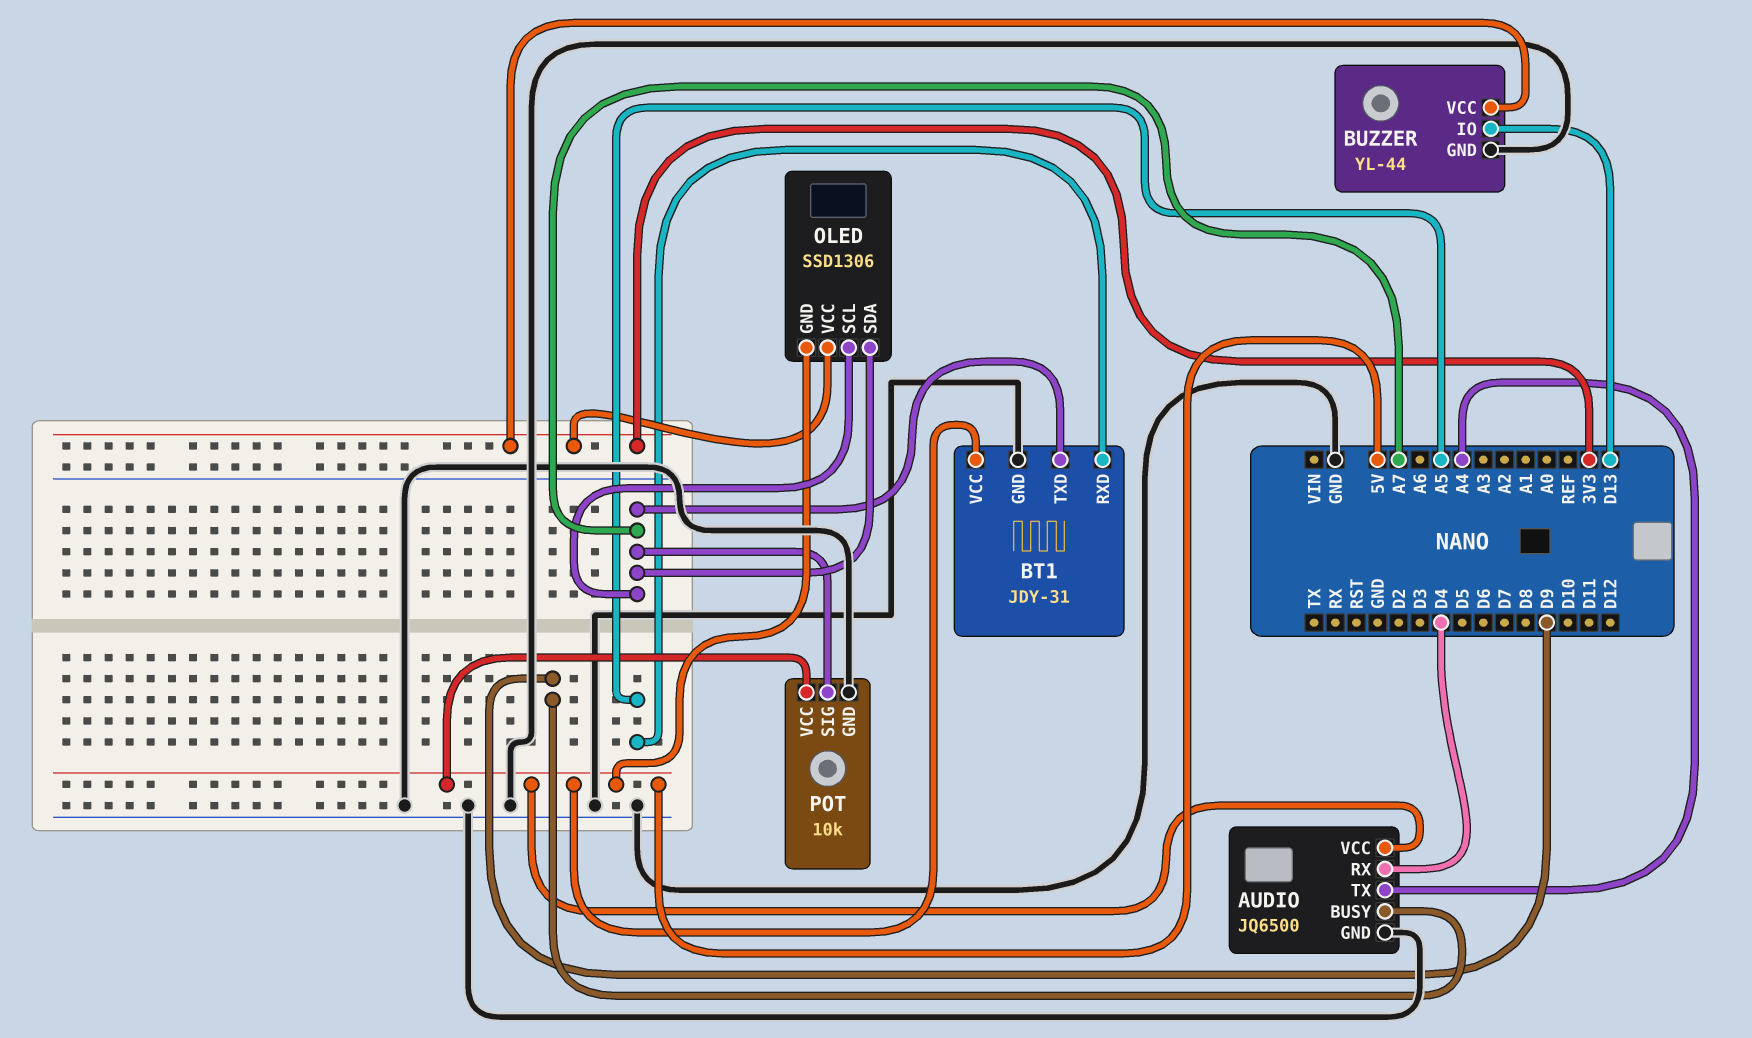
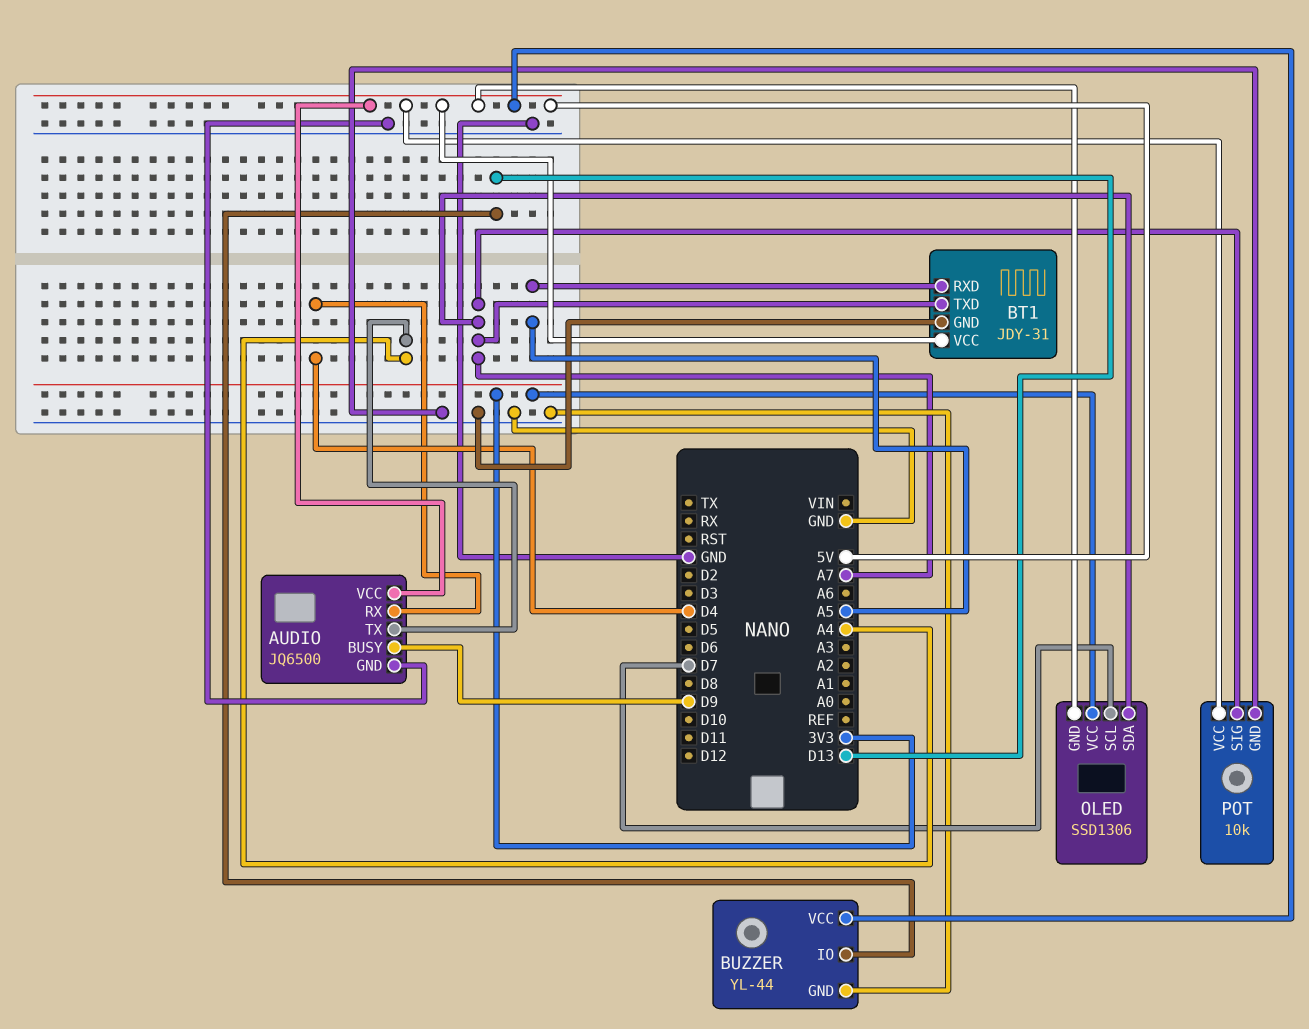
BUZZER pin VCC: 3V3 -> 5V
OLED pin SCL: A7 -> D7

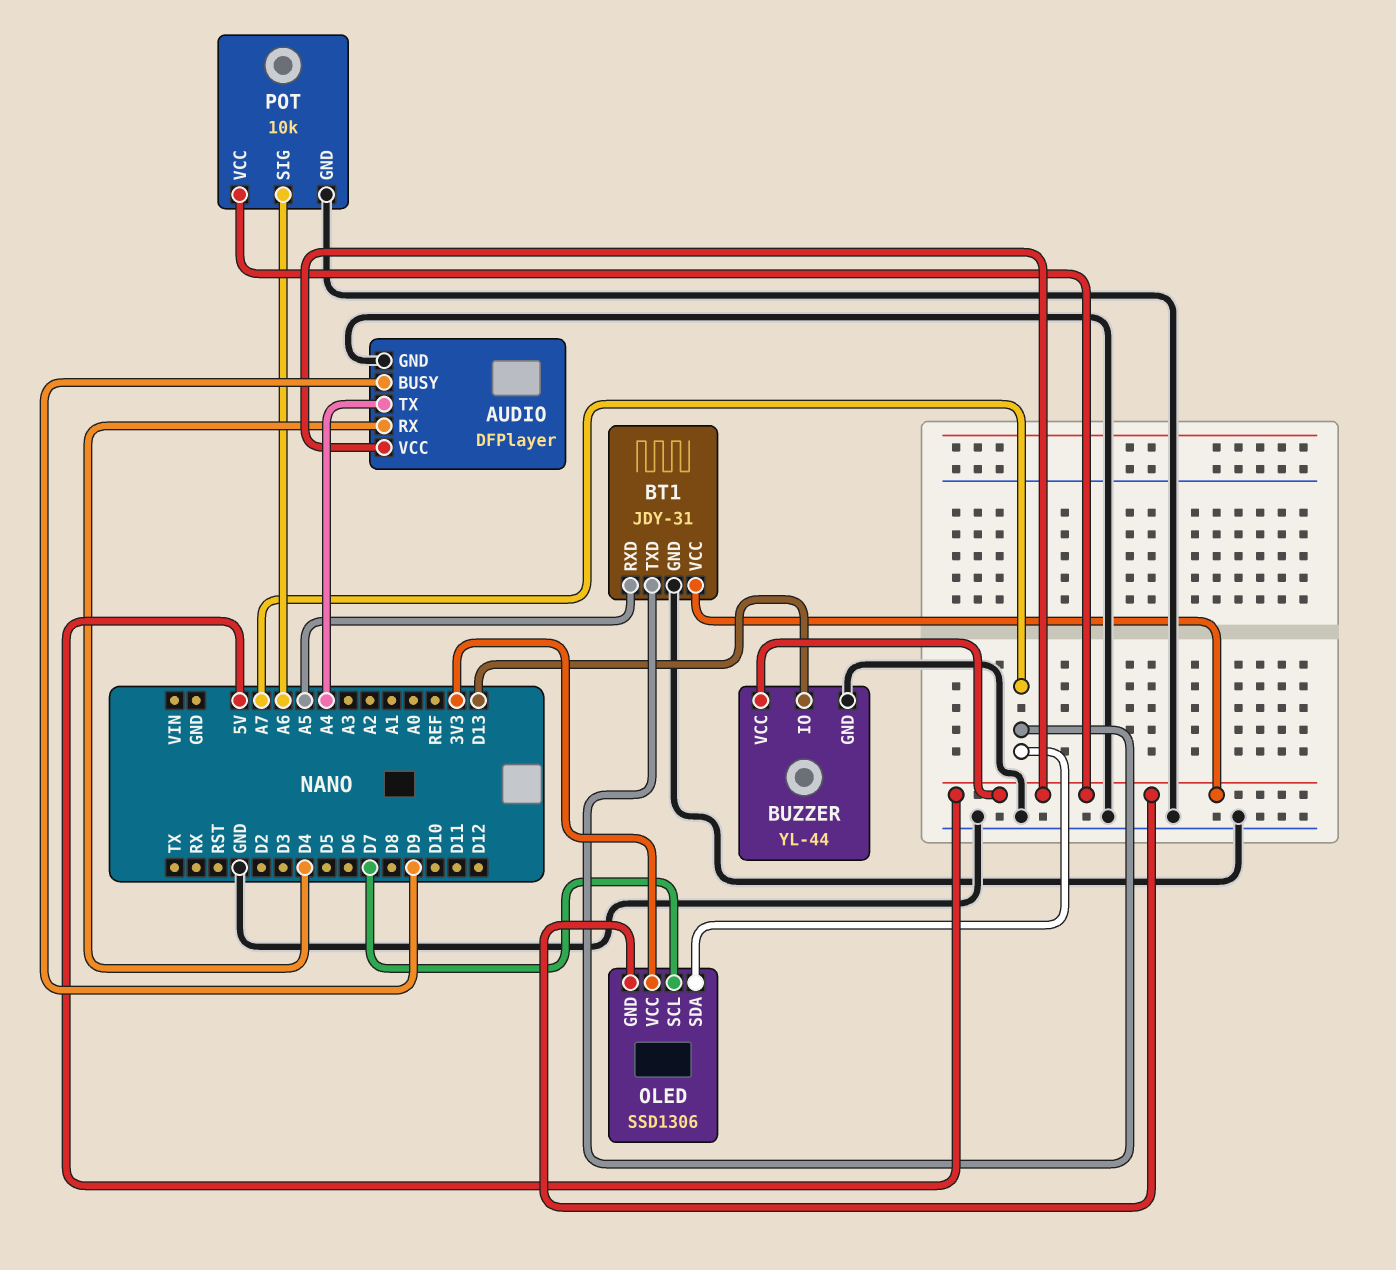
AUDIO: JQ6500 -> DFPlayer
POT pin SIG: A7 -> A6

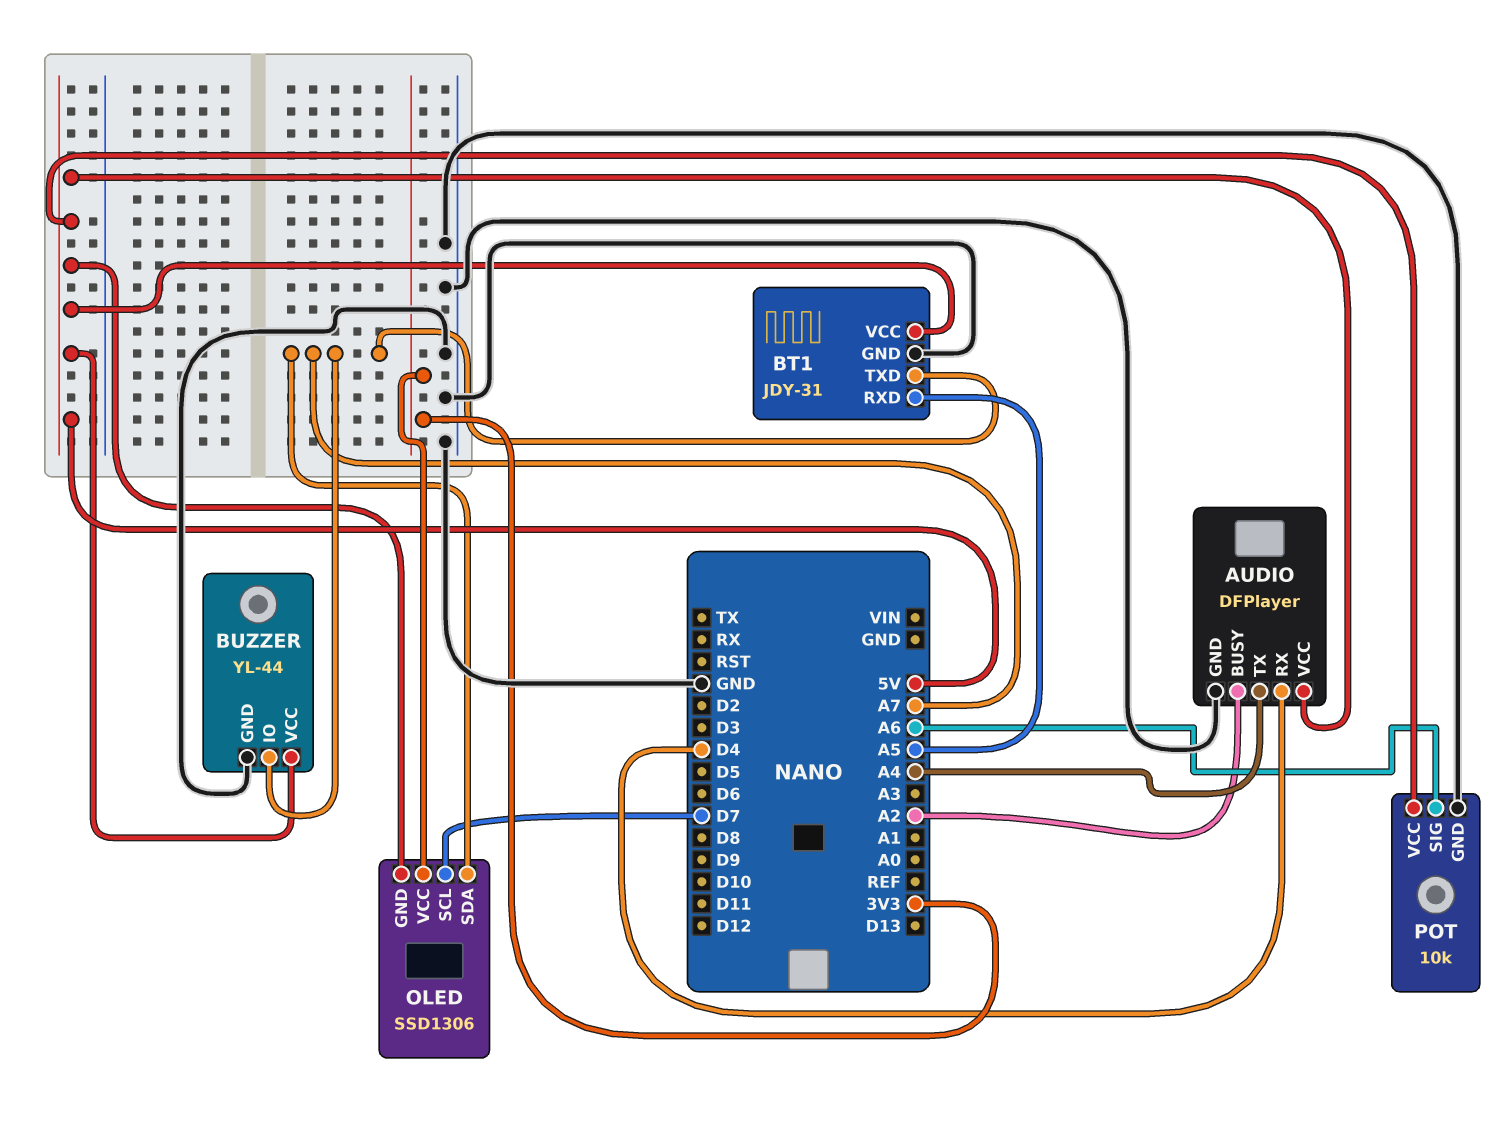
AUDIO pin BUSY: D9 -> A2
BUZZER pin IO: D13 -> A7

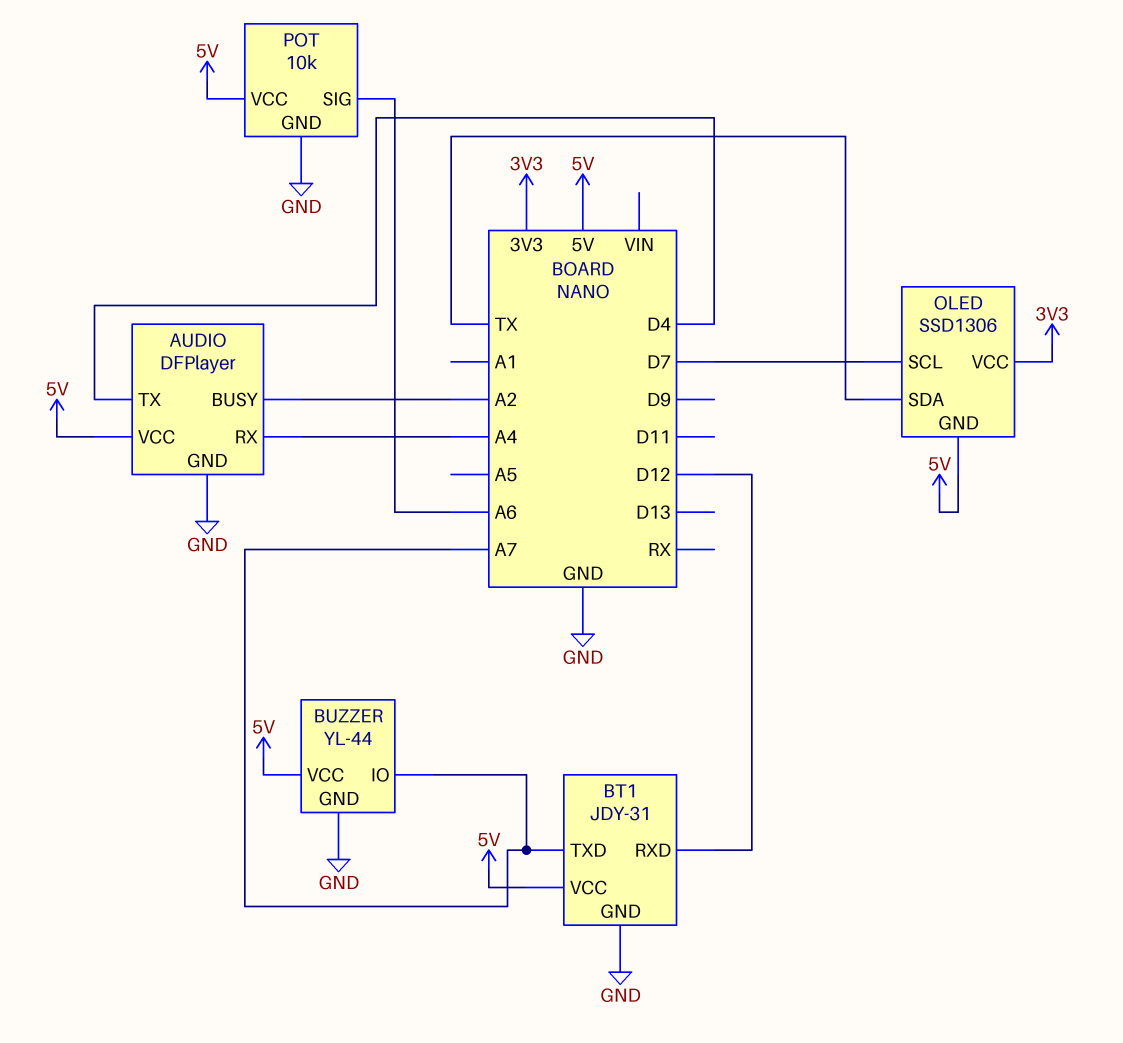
AUDIO pin RX: D4 -> A4
AUDIO pin TX: A4 -> D4
BT1 pin RXD: A5 -> D12
OLED pin SDA: A7 -> TX

